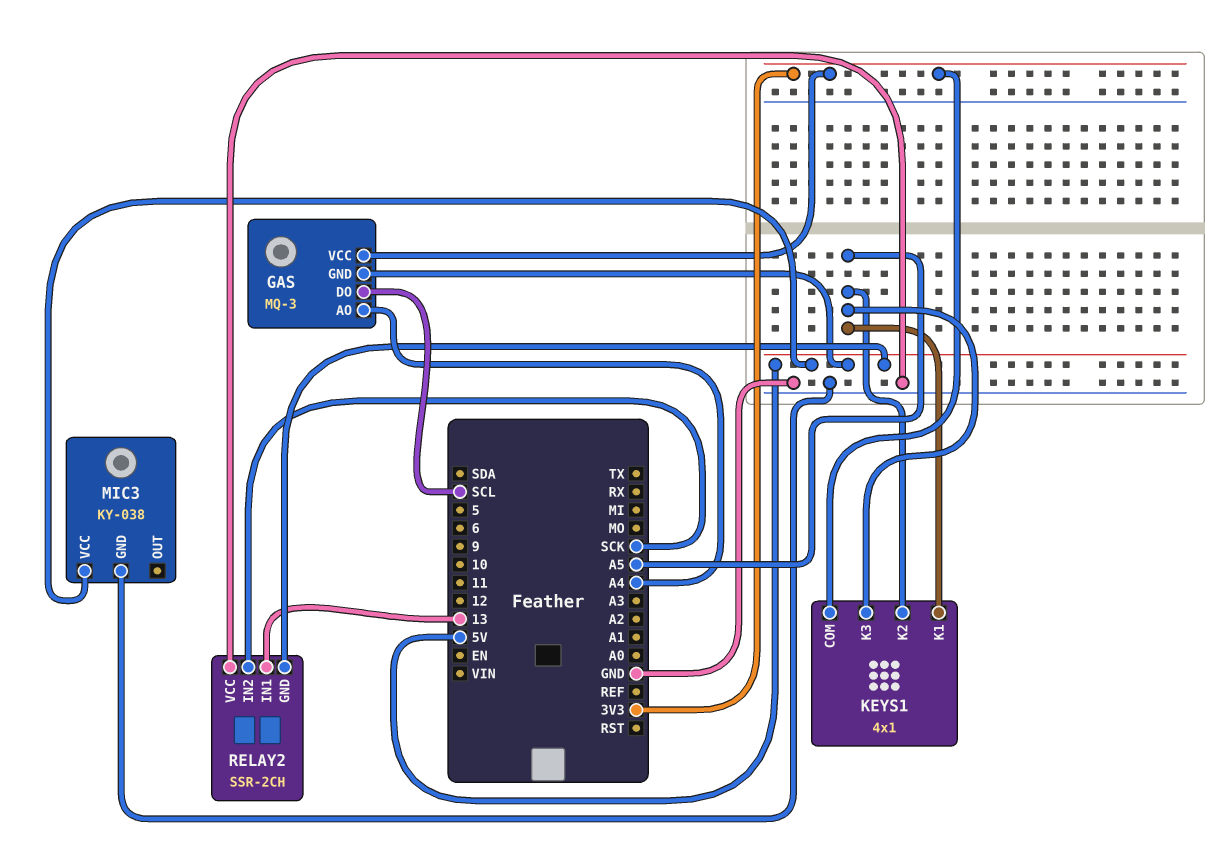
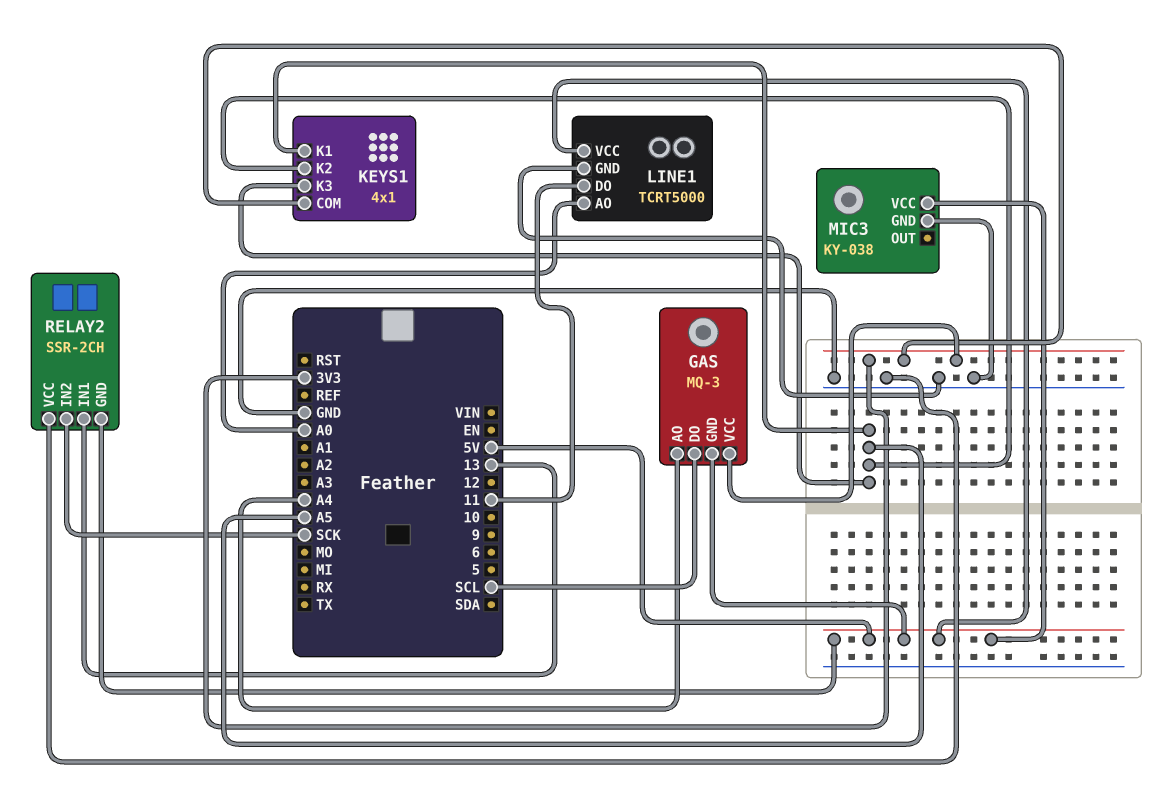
LINE1: none -> TCRT5000
LINE1 pin AO: none -> A0
LINE1 pin DO: none -> 11
LINE1 pin GND: none -> GND
LINE1 pin VCC: none -> 5V

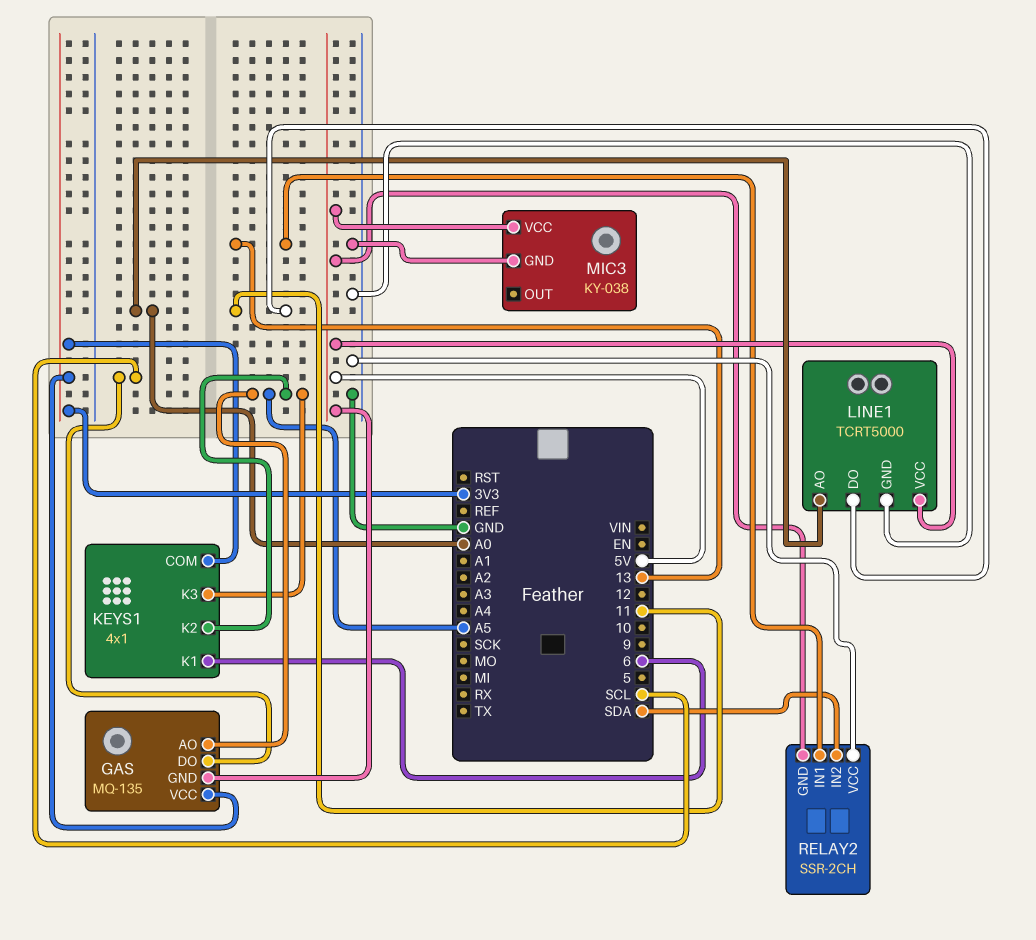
GAS: MQ-3 -> MQ-135
GAS pin AO: A4 -> A5
KEYS1 pin K1: A5 -> 6
RELAY2 pin IN2: SCK -> SDA

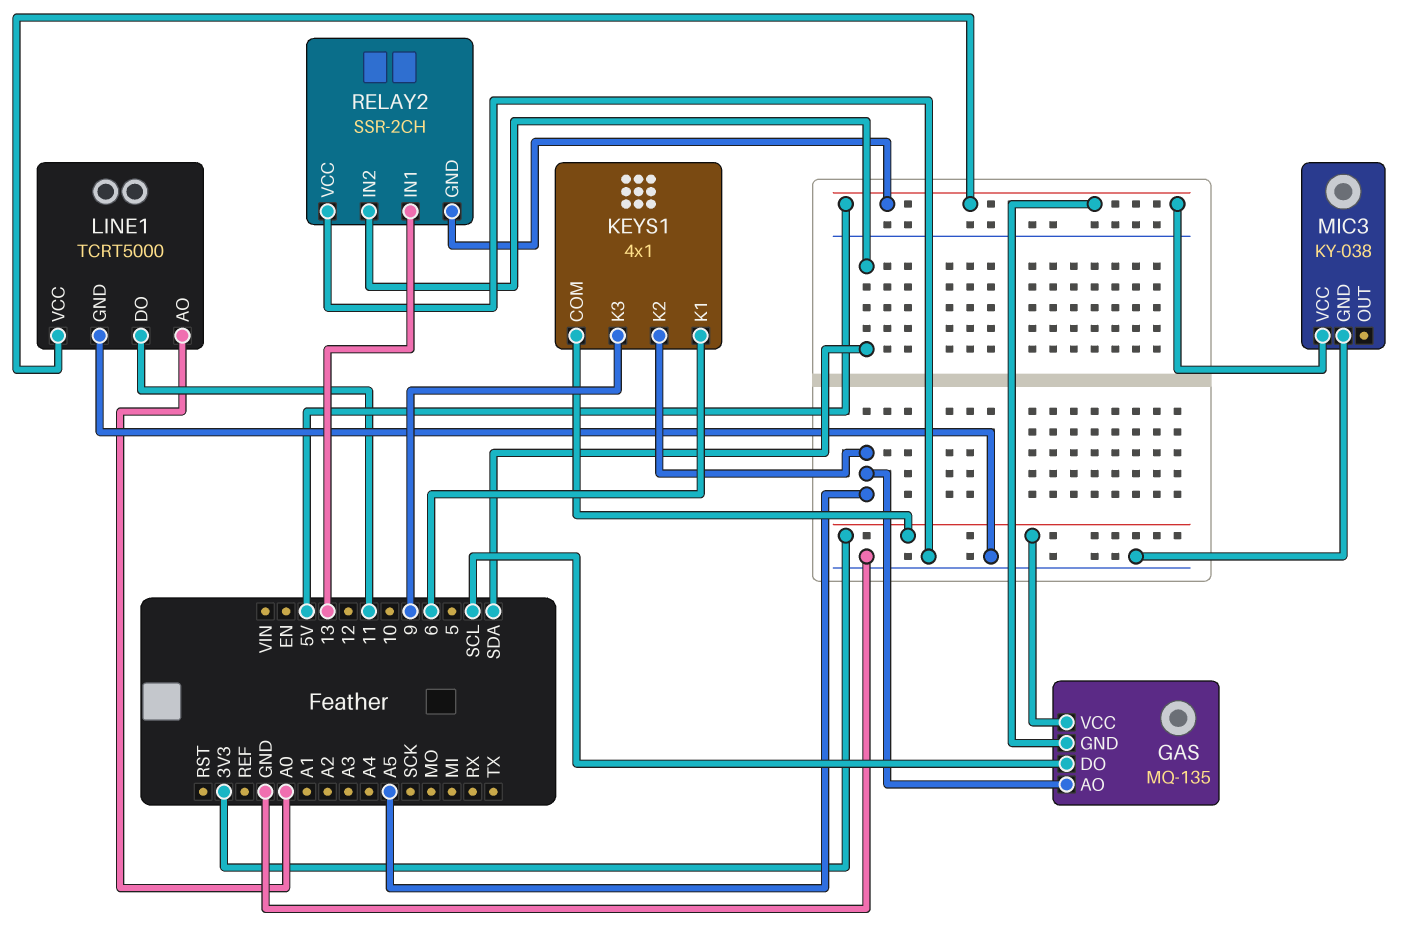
KEYS1 pin K3: A5 -> 9

